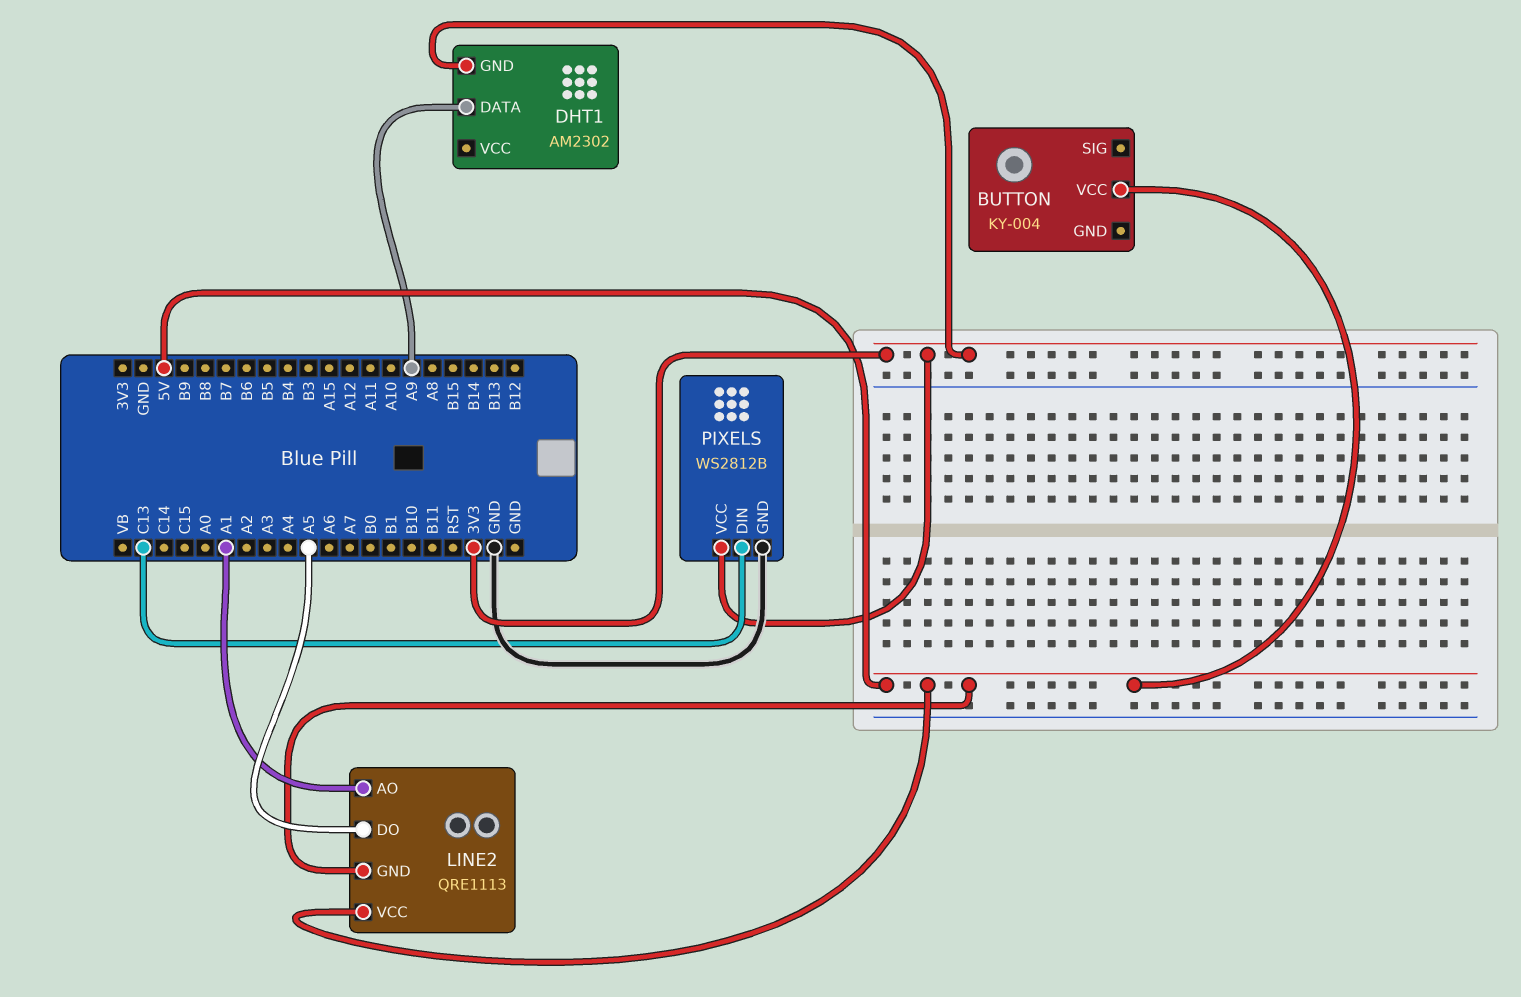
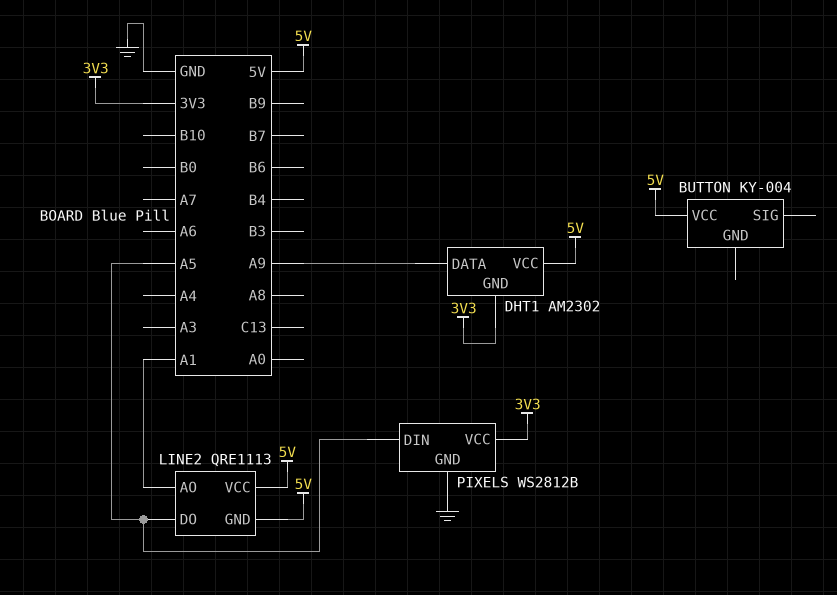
DHT1 pin VCC: none -> 5V
PIXELS pin DIN: C13 -> A5

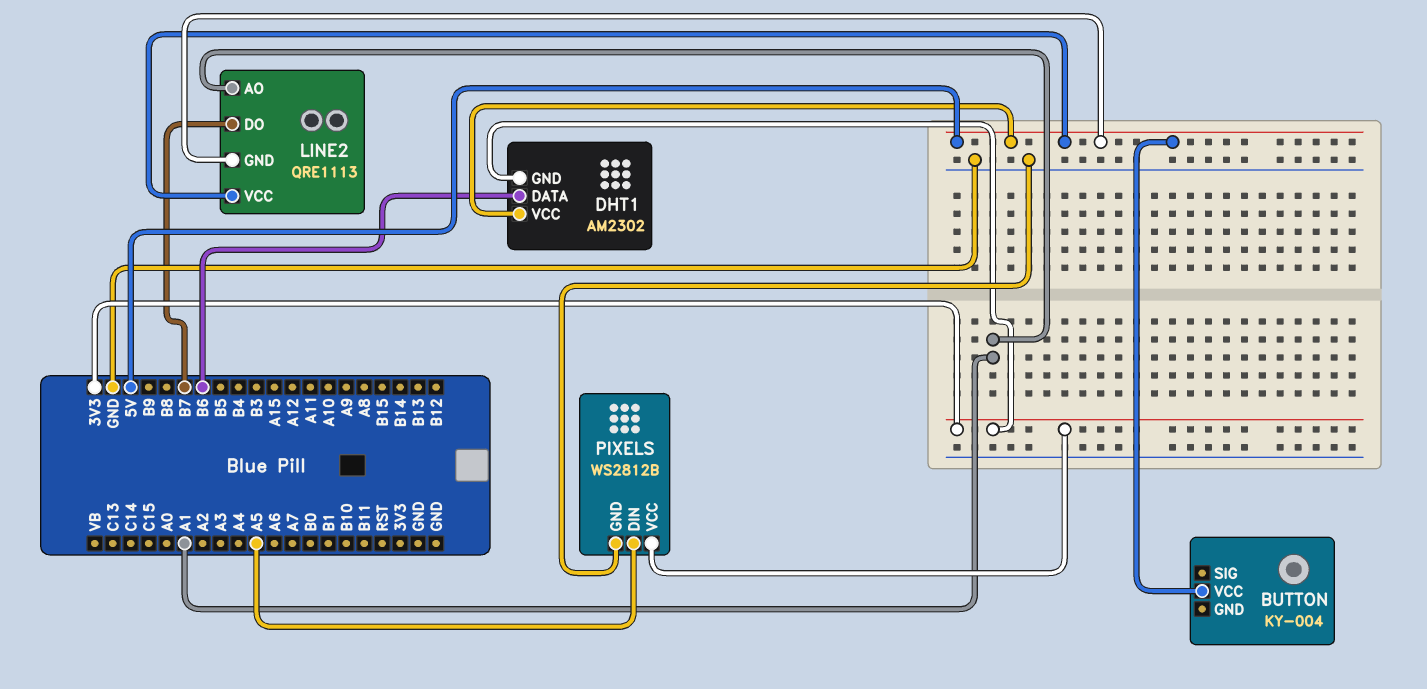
DHT1 pin DATA: A9 -> B6
LINE2 pin DO: A5 -> B7

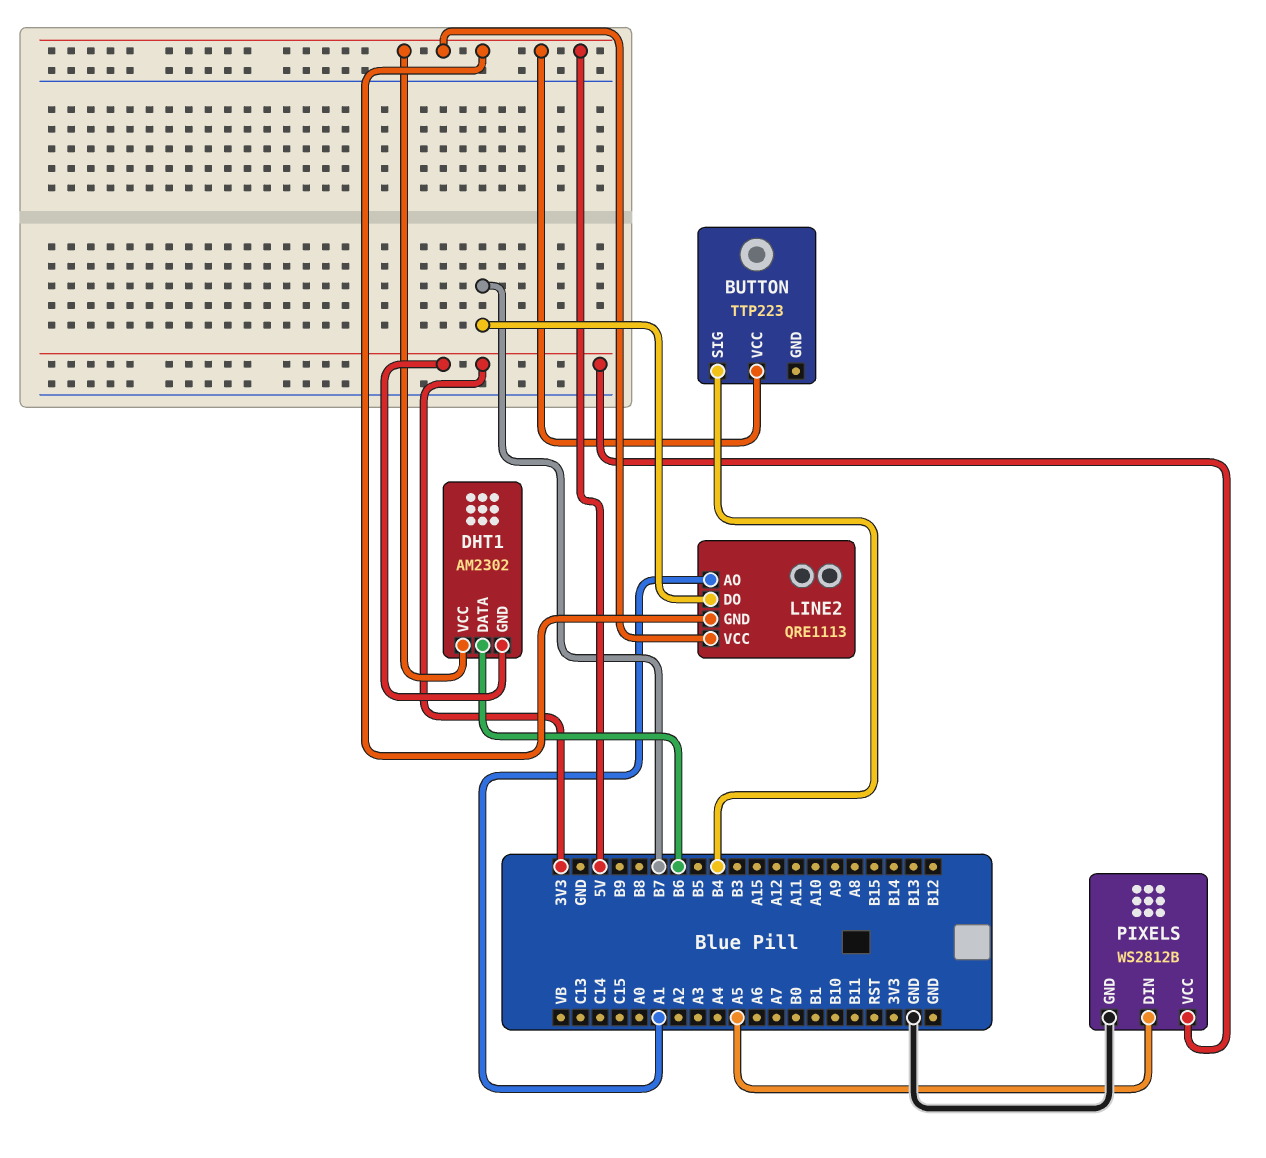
BUTTON: KY-004 -> TTP223
BUTTON pin SIG: none -> B4

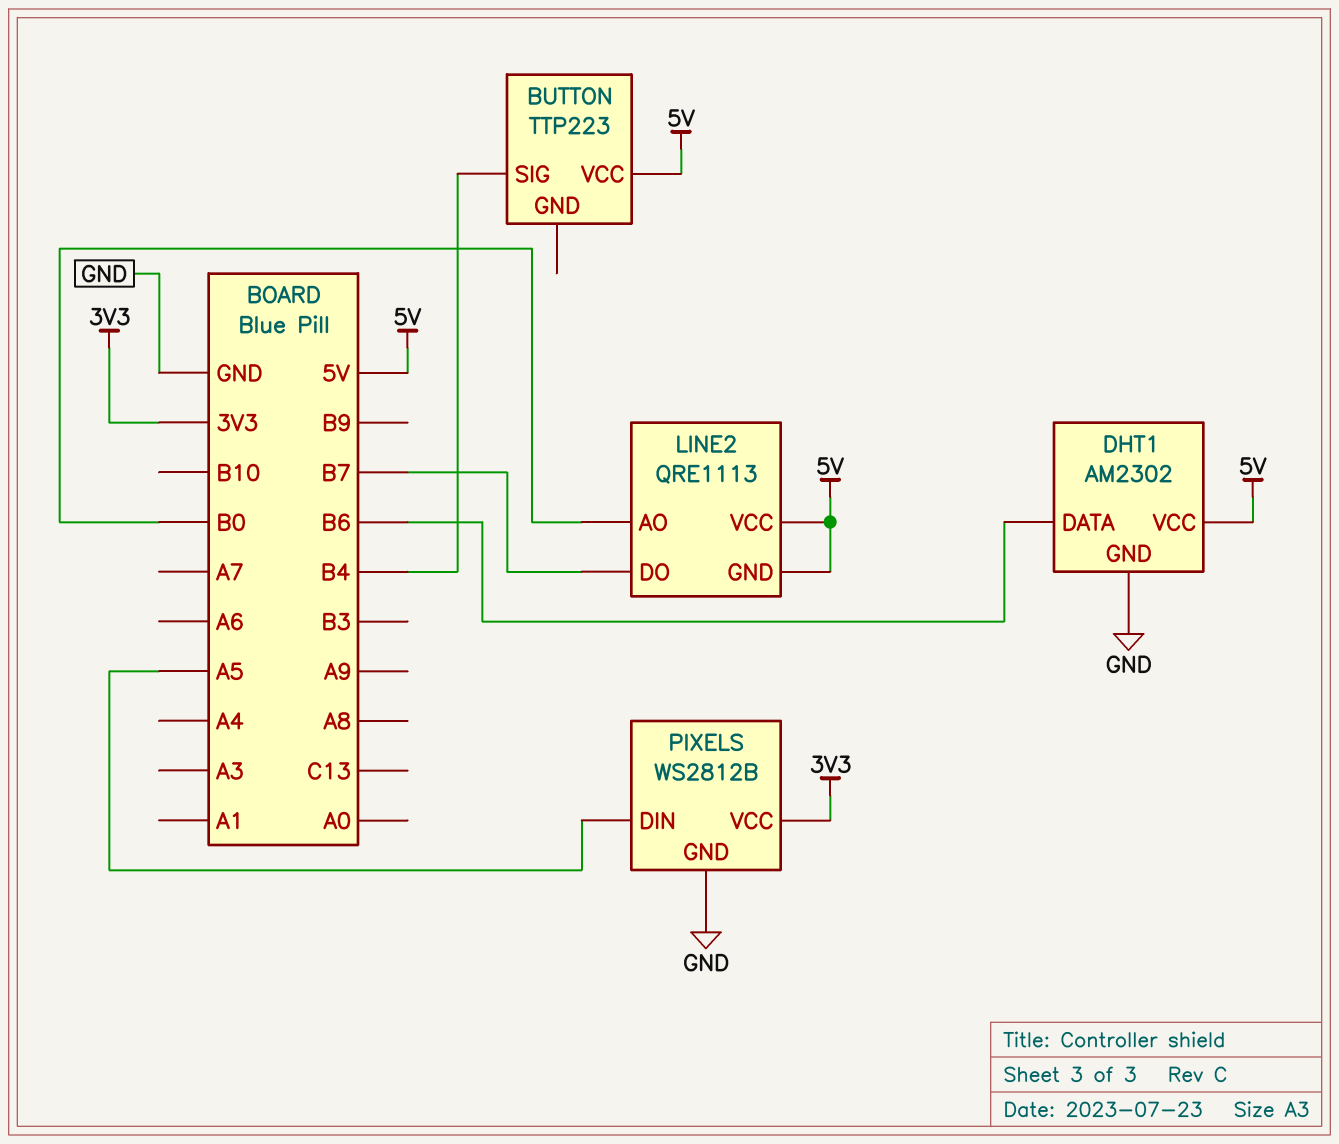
DHT1 pin GND: 3V3 -> GND
LINE2 pin AO: A1 -> B0

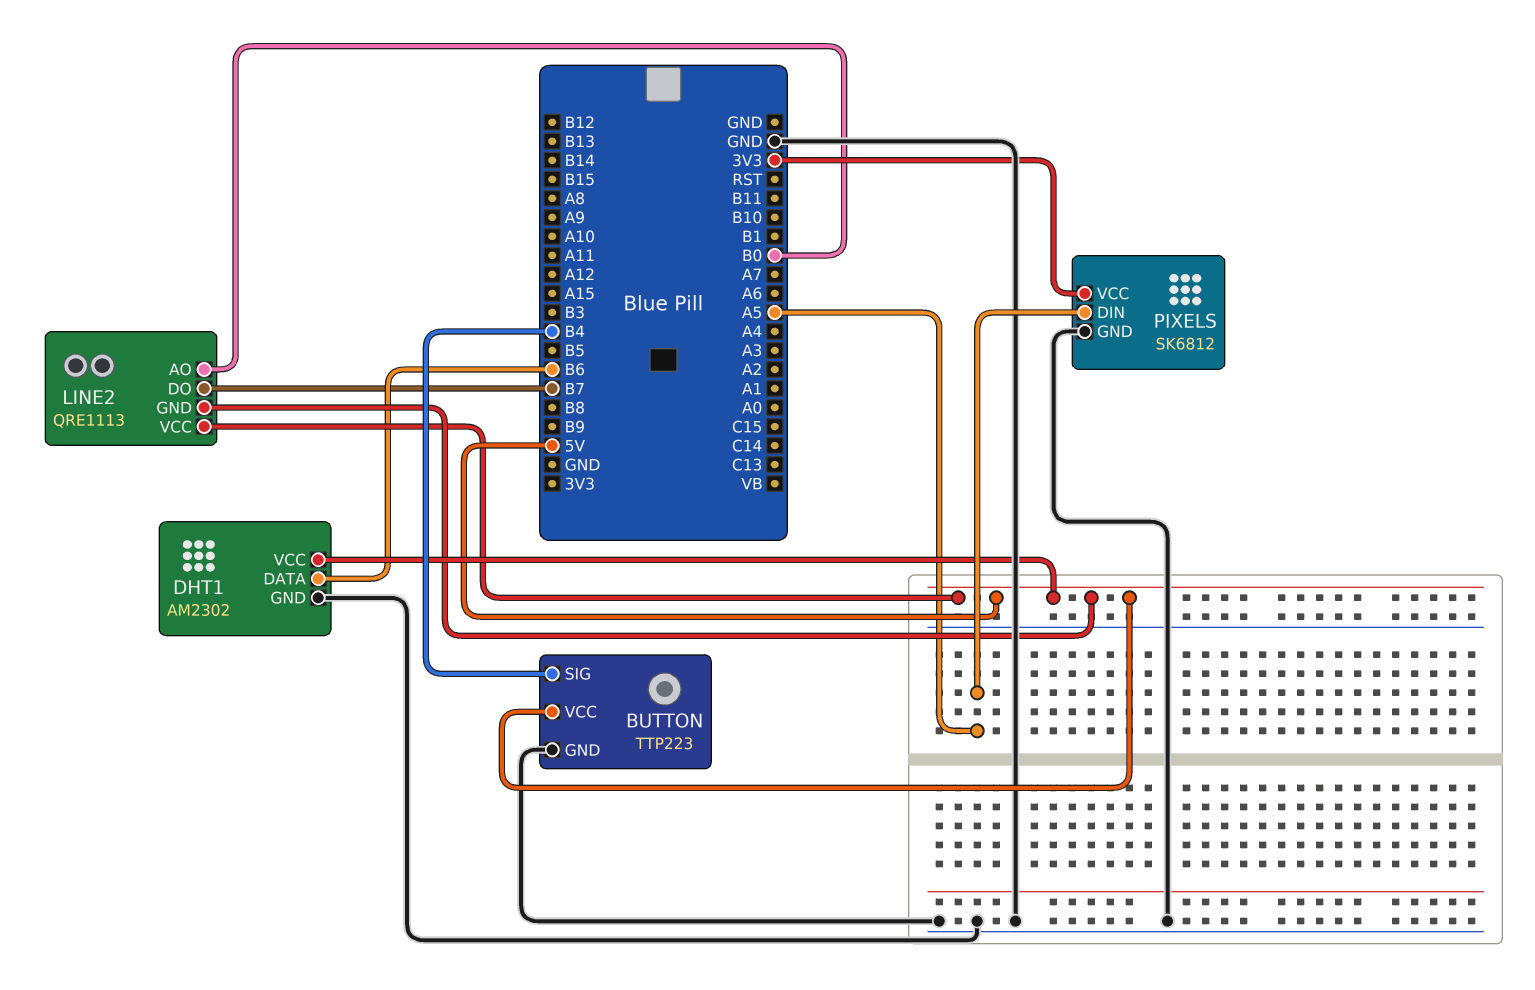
BUTTON pin GND: none -> GND
PIXELS: WS2812B -> SK6812

